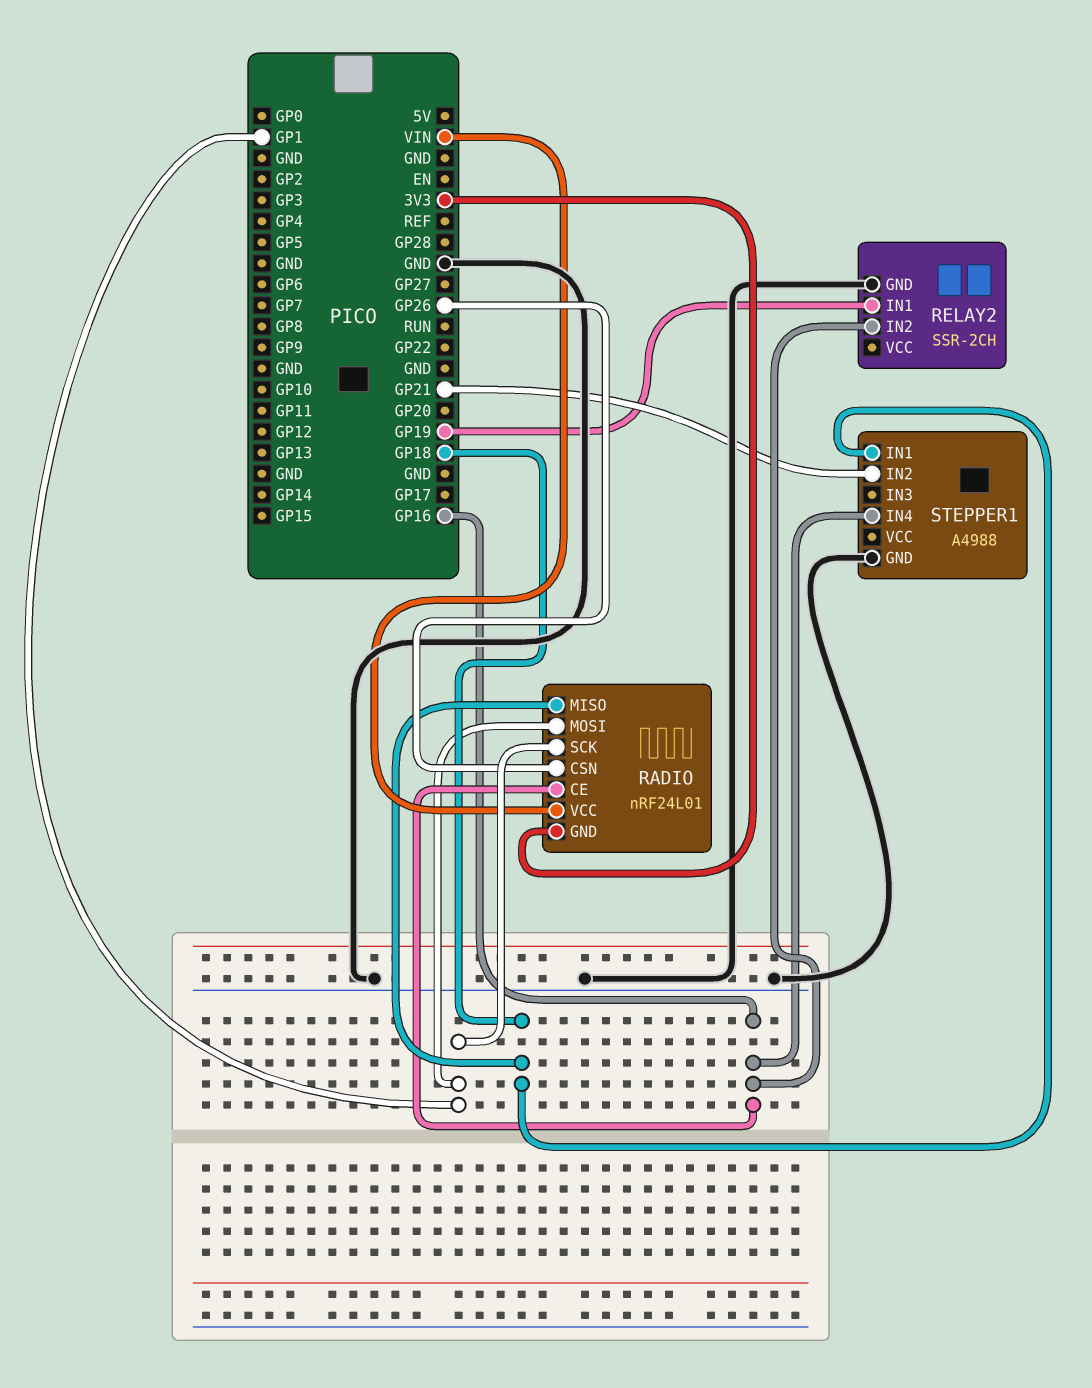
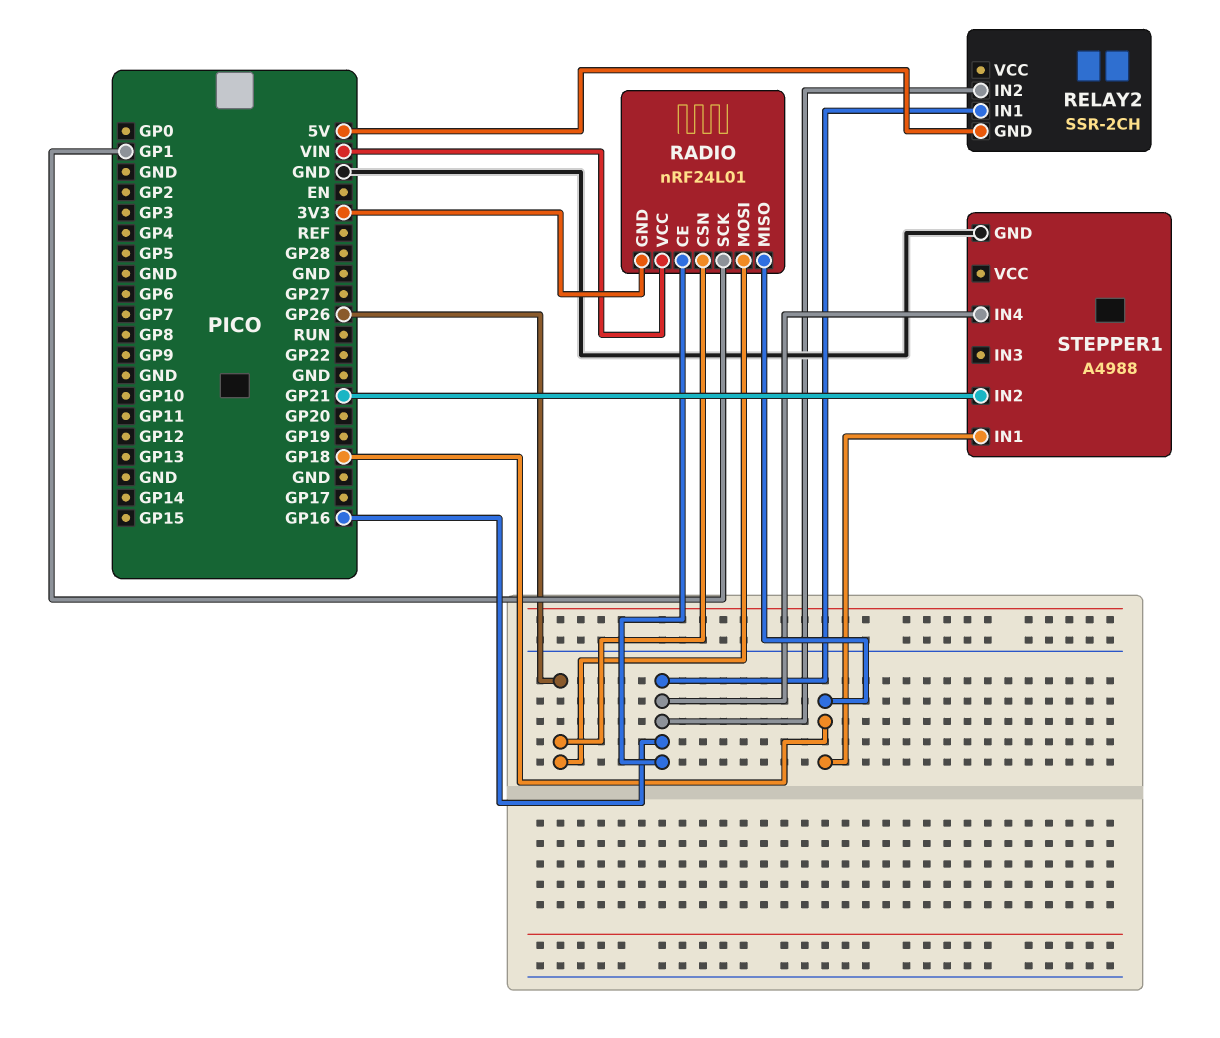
RADIO pin MOSI: GP1 -> GP26
RELAY2 pin GND: GND -> 5V
RELAY2 pin IN1: GP19 -> GP16

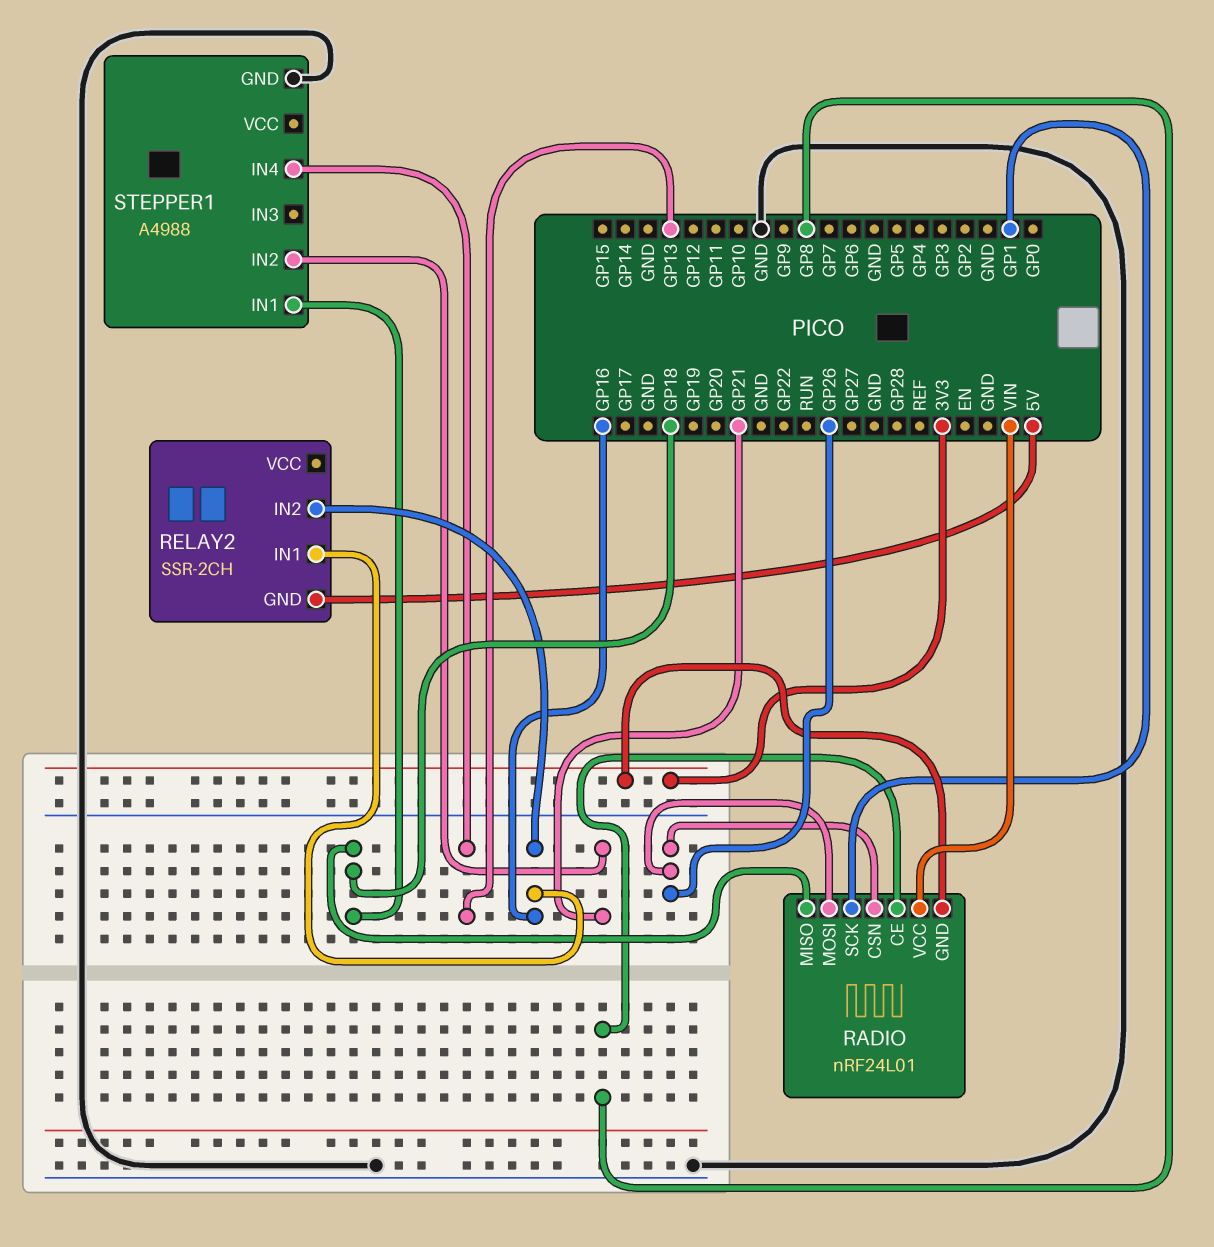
RADIO pin CE: GP16 -> GP8
STEPPER1 pin IN4: GP16 -> GP13

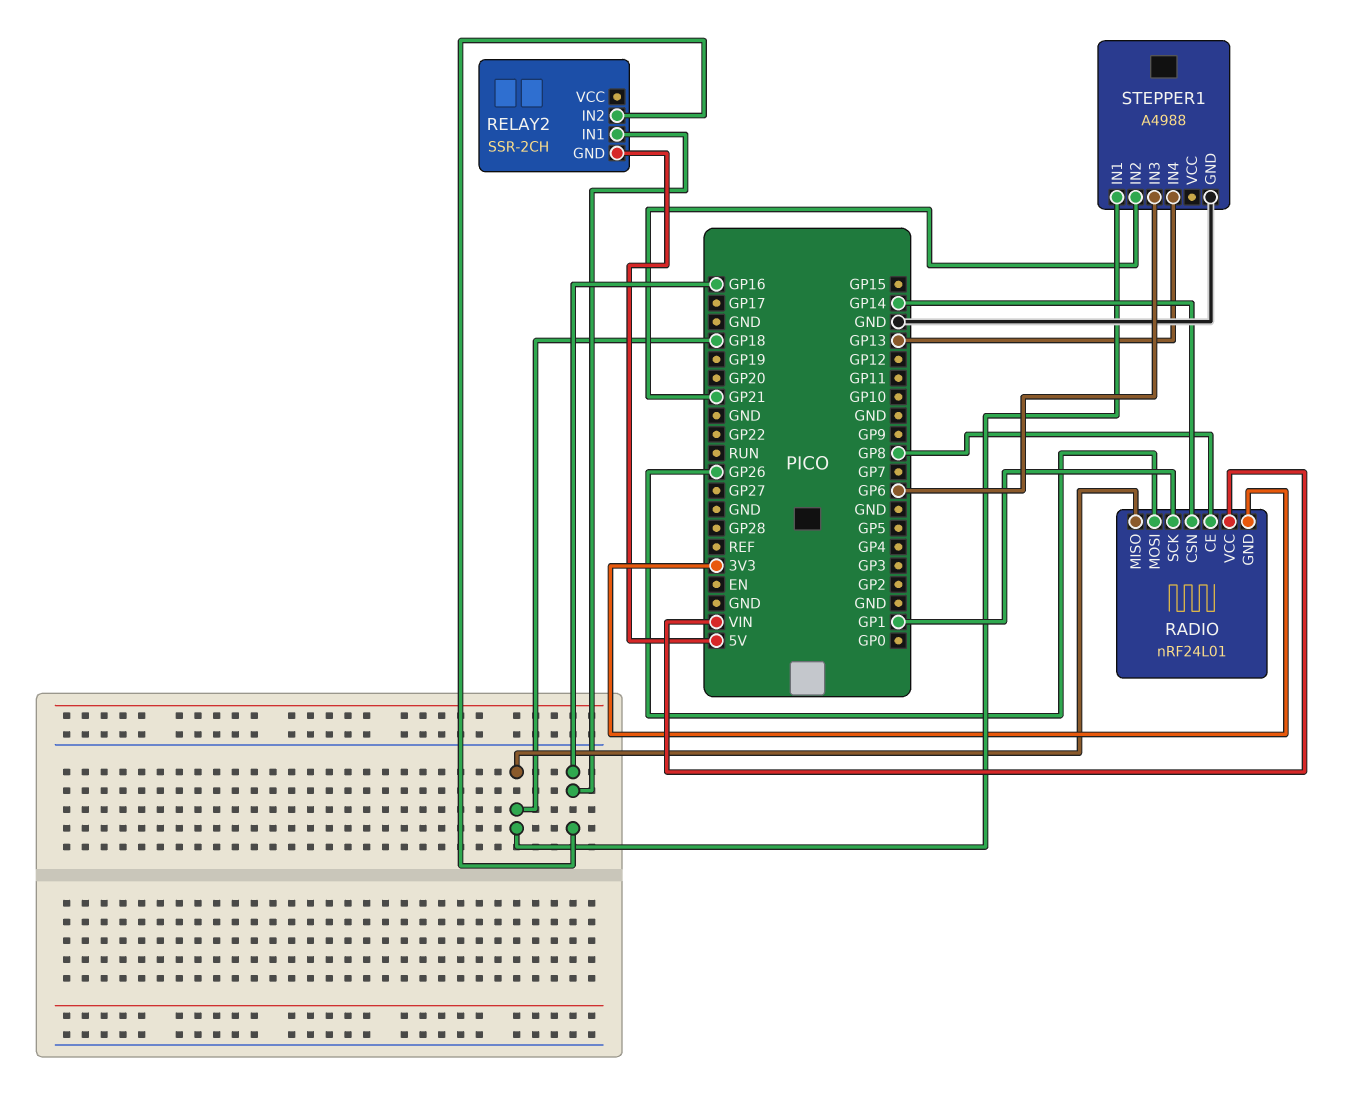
RADIO pin CSN: GP26 -> GP14
STEPPER1 pin IN3: none -> GP6

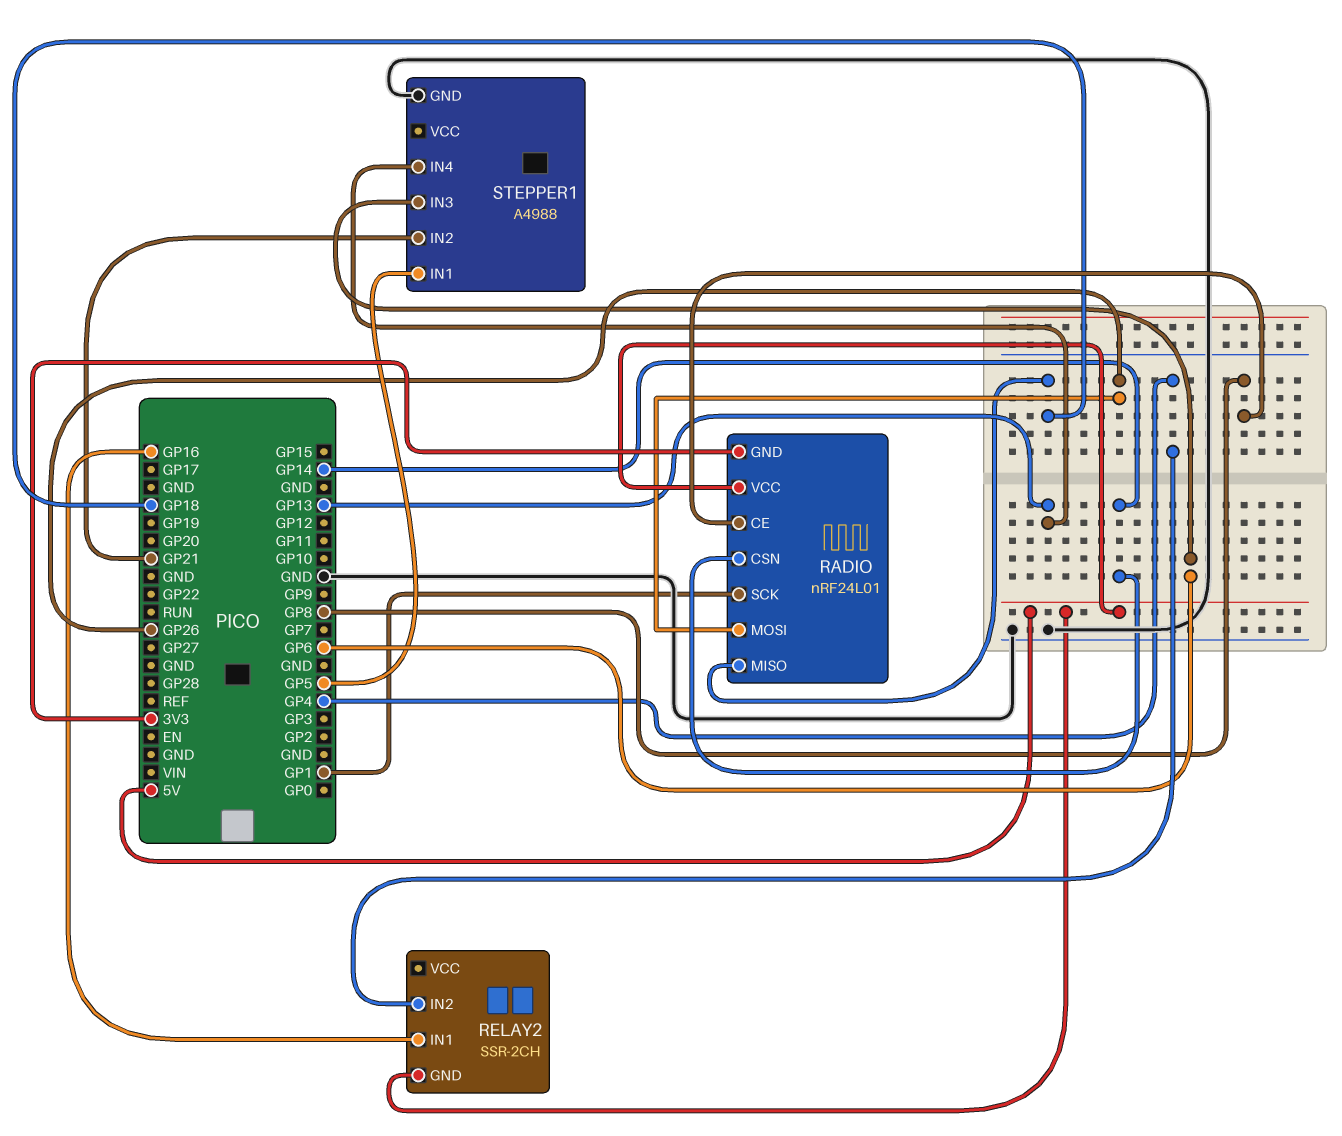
RADIO pin VCC: VIN -> 5V
RELAY2 pin IN2: GP16 -> GP4
STEPPER1 pin IN1: GP18 -> GP5

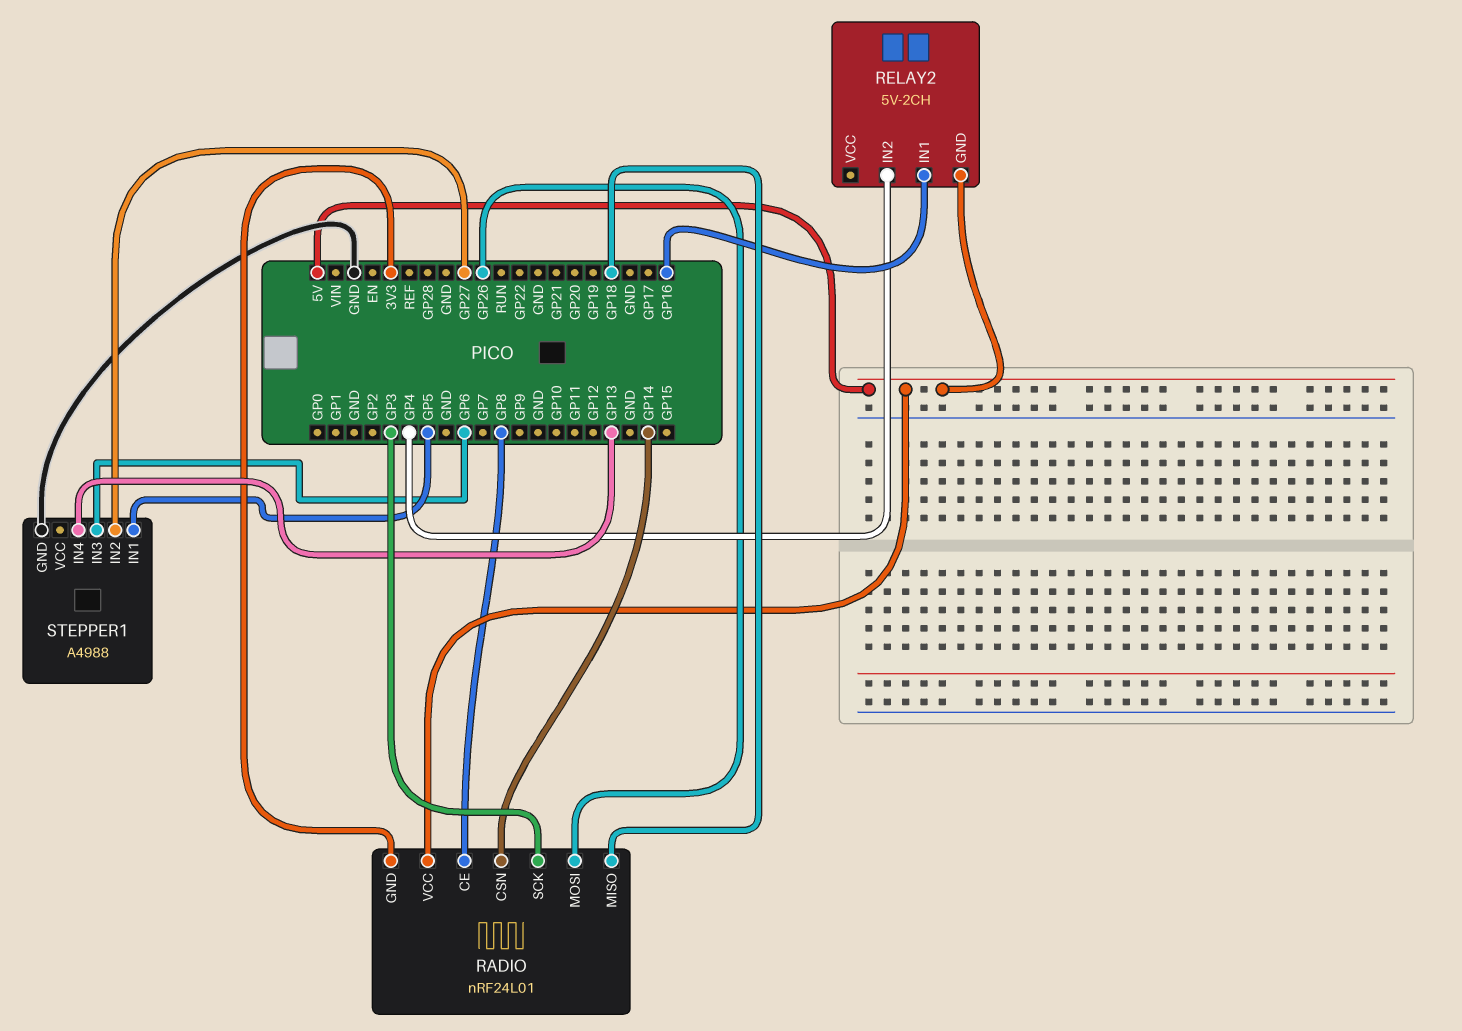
RADIO pin SCK: GP1 -> GP3
RELAY2: SSR-2CH -> 5V-2CH
STEPPER1 pin IN2: GP21 -> GP27

